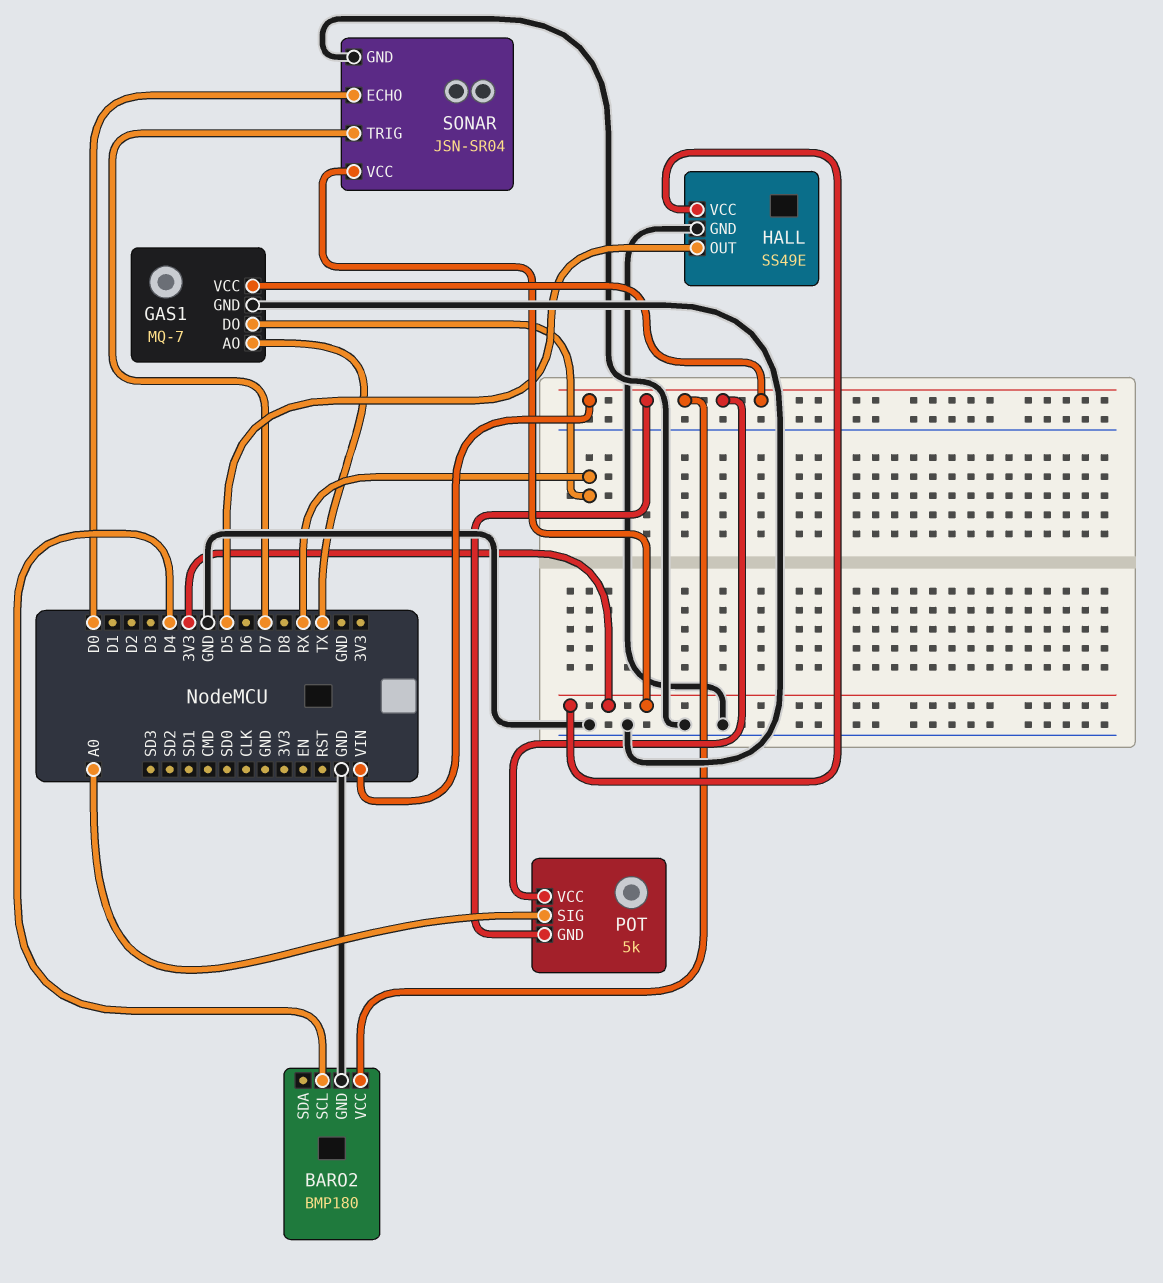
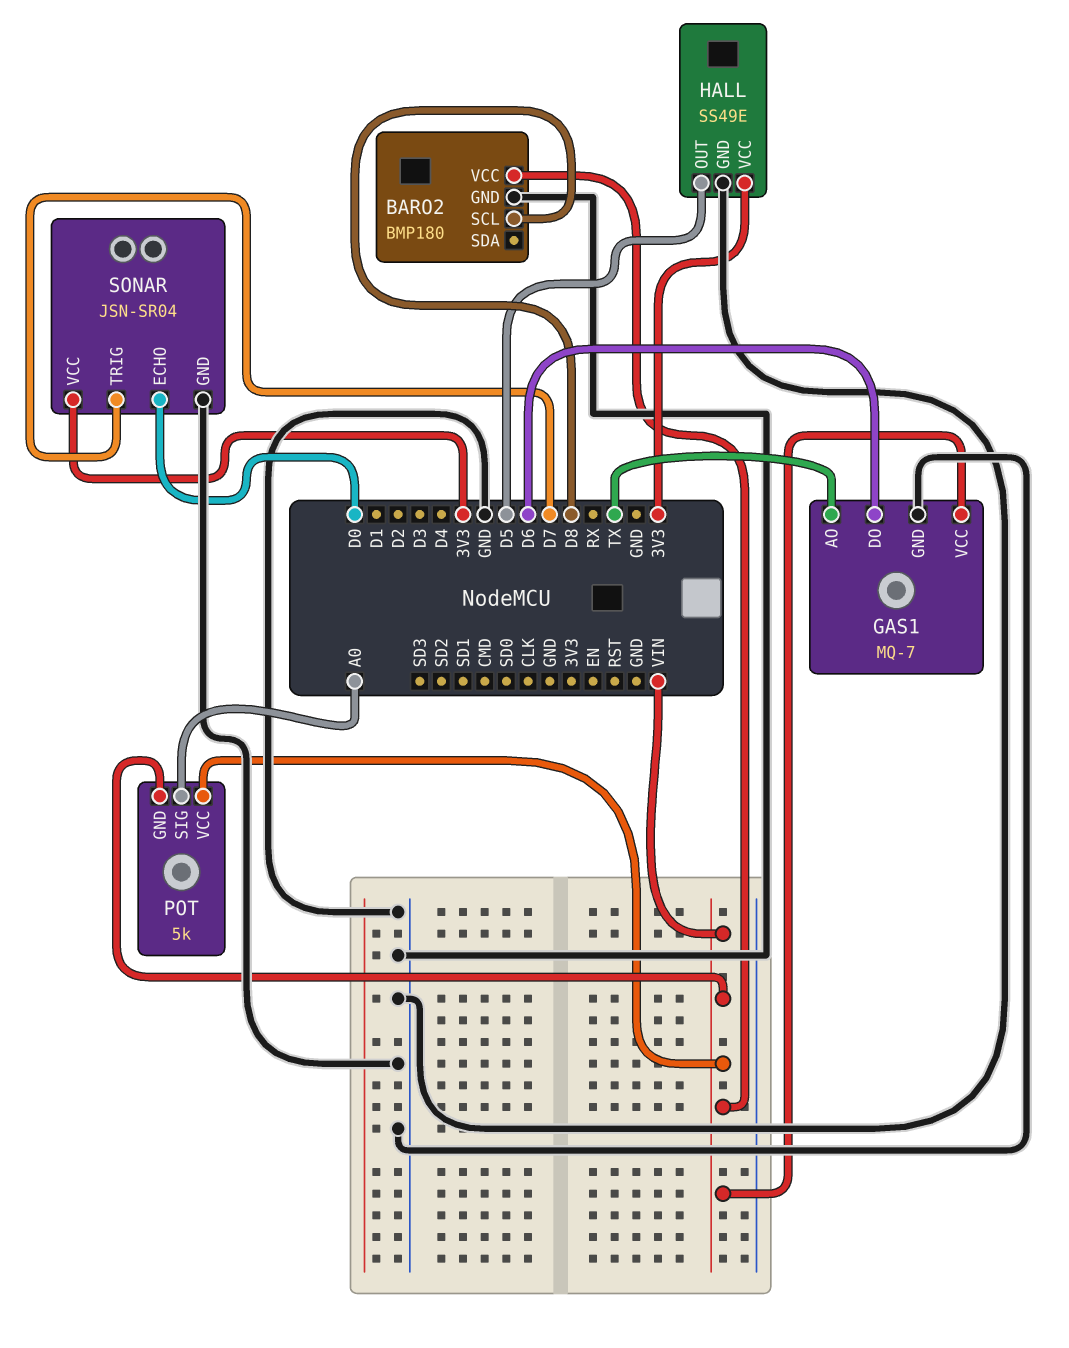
BARO2 pin SCL: D4 -> D8
GAS1 pin DO: RX -> D6

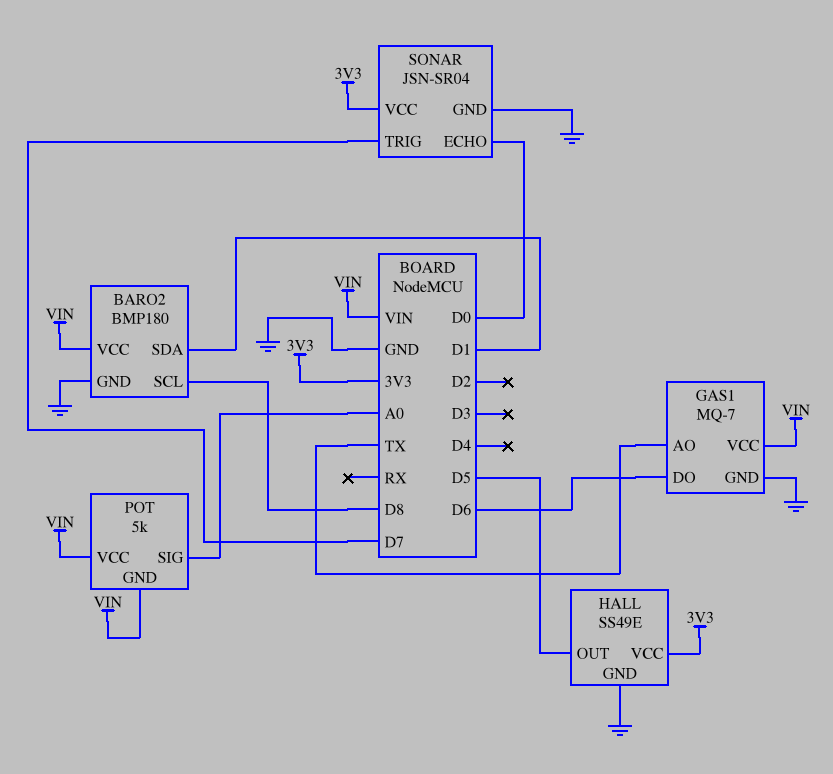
BARO2 pin SDA: none -> D1

